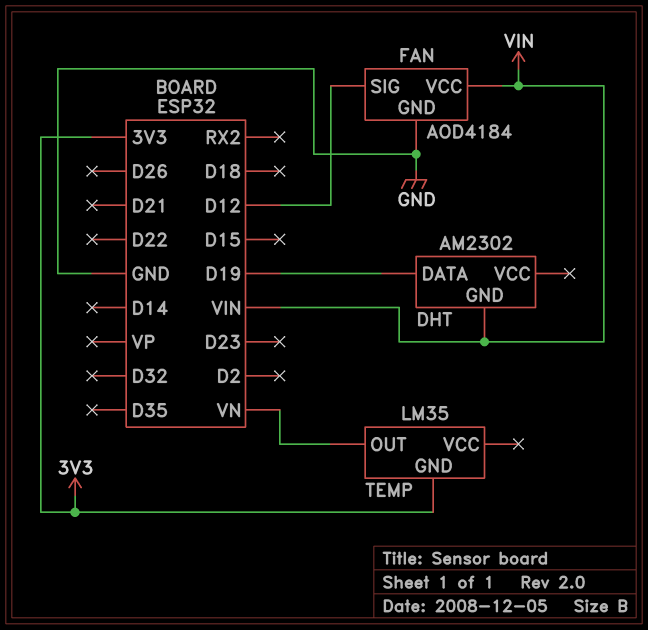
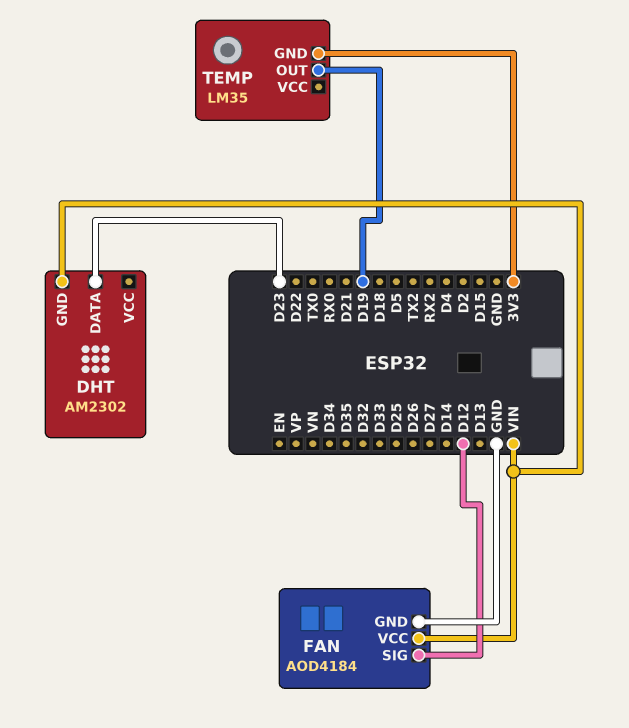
DHT pin DATA: D19 -> D23
TEMP pin OUT: VN -> D19

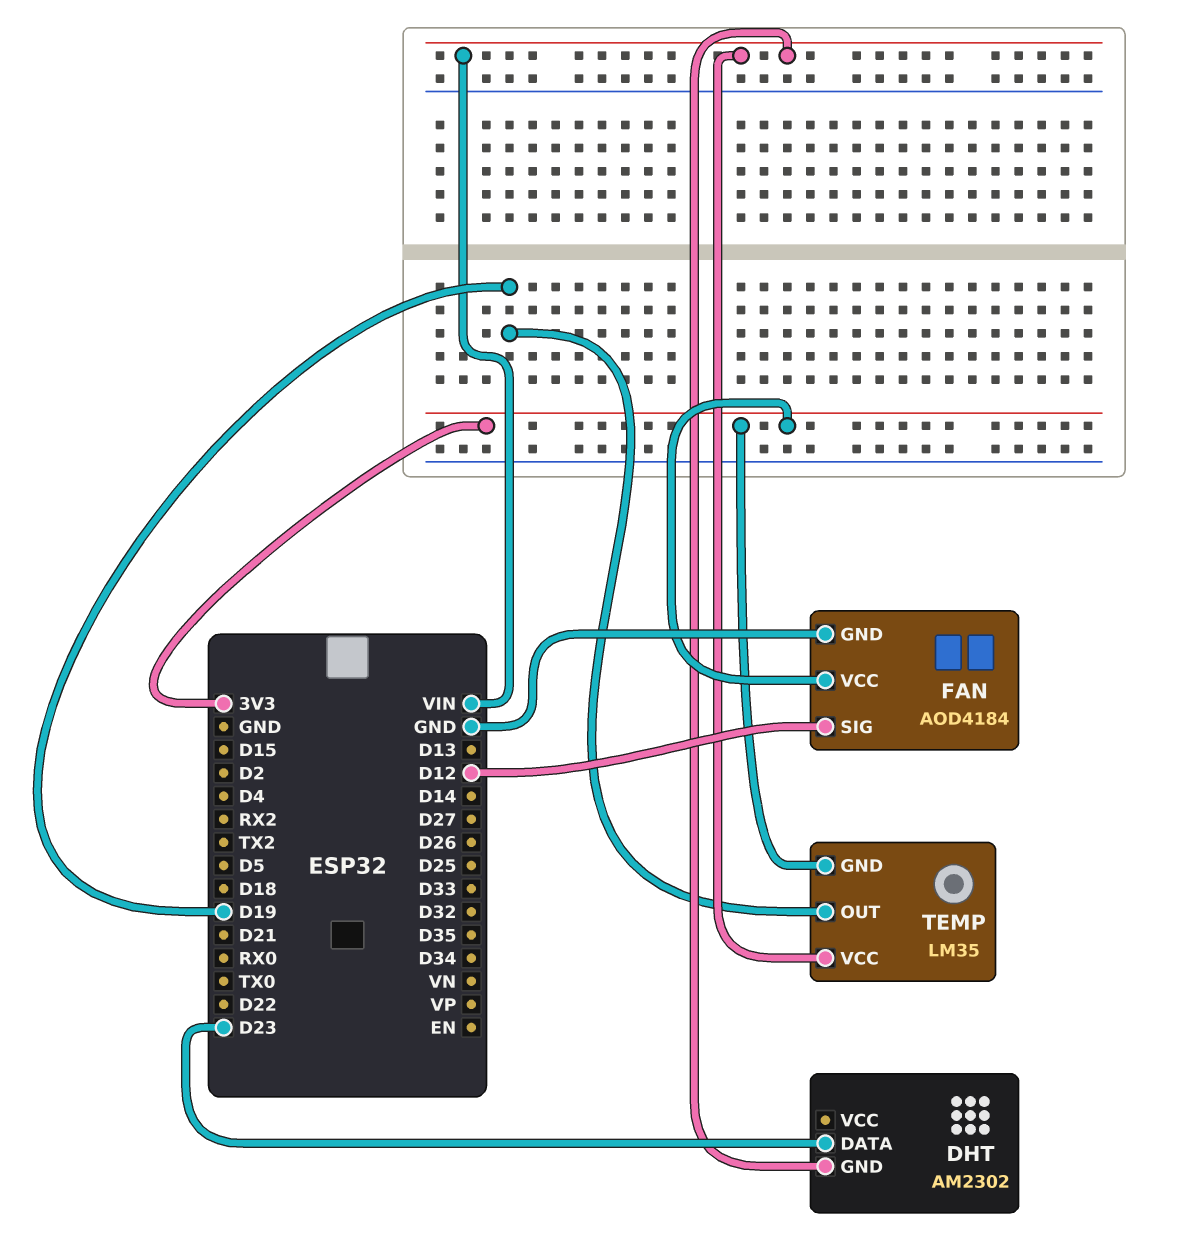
FAN pin VCC: VIN -> 3V3
TEMP pin VCC: none -> VIN

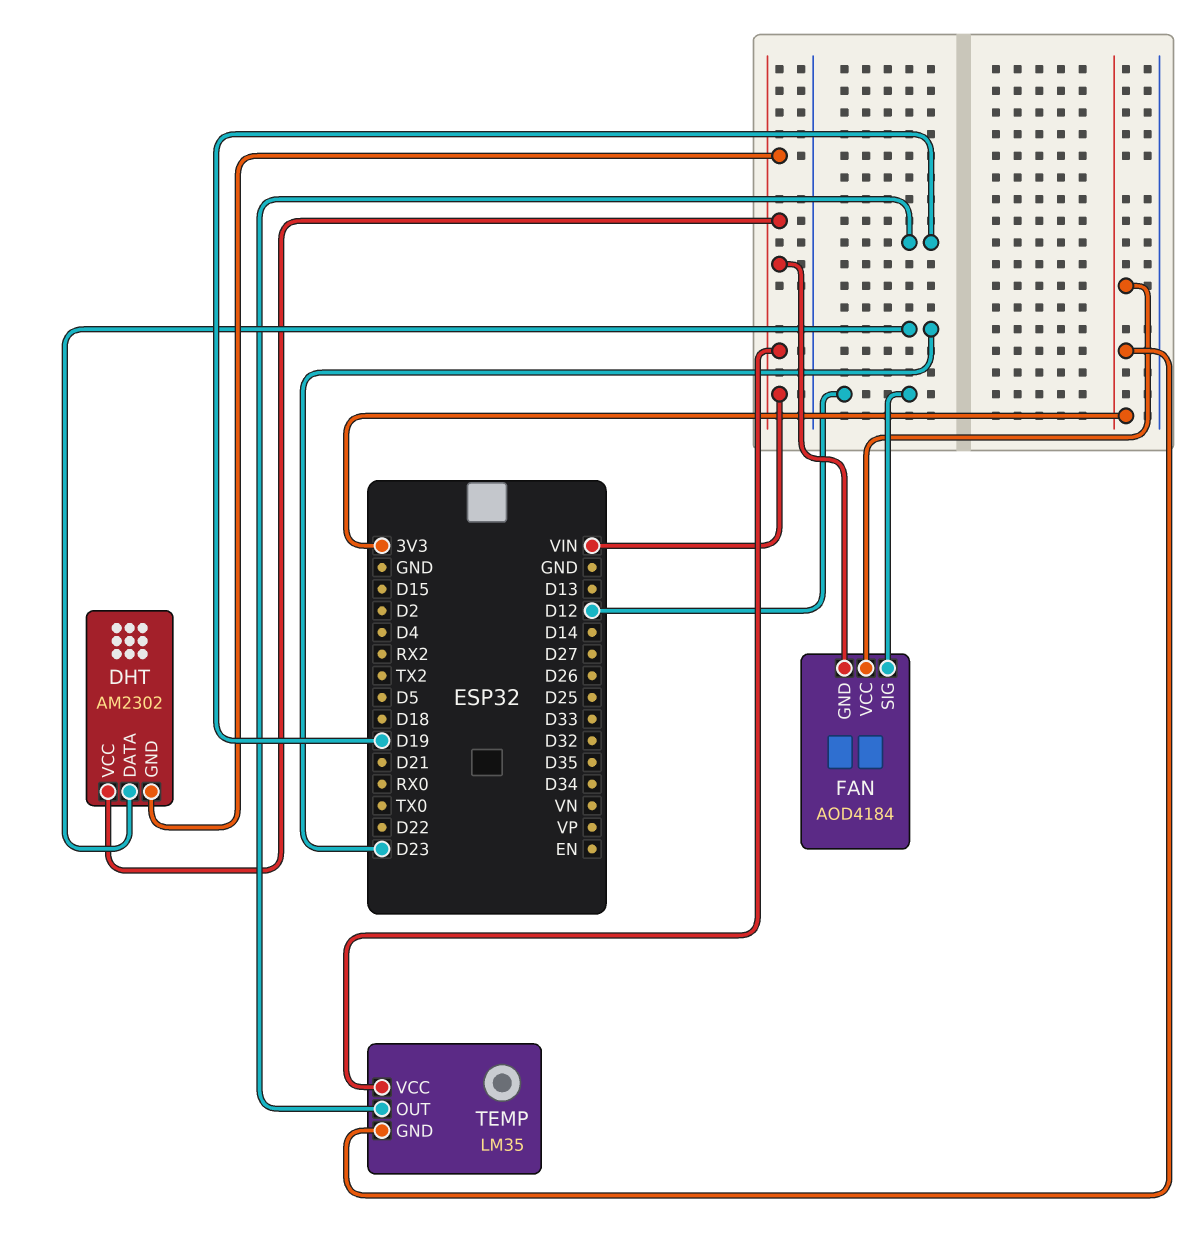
DHT pin VCC: none -> VIN
FAN pin GND: GND -> VIN

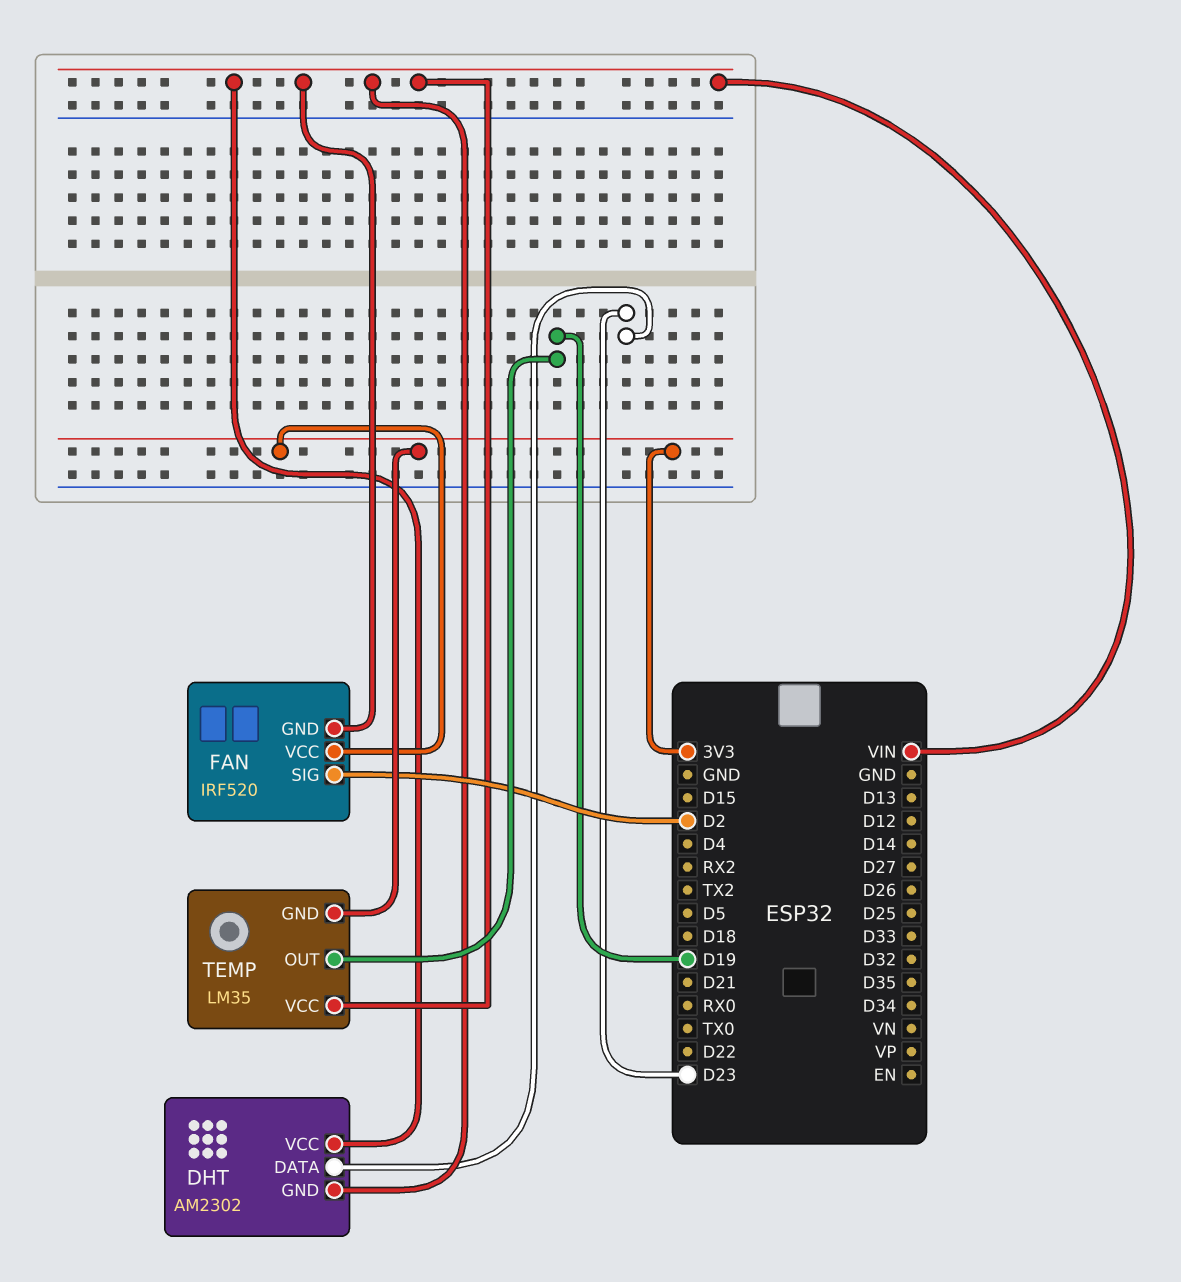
FAN: AOD4184 -> IRF520
FAN pin SIG: D12 -> D2

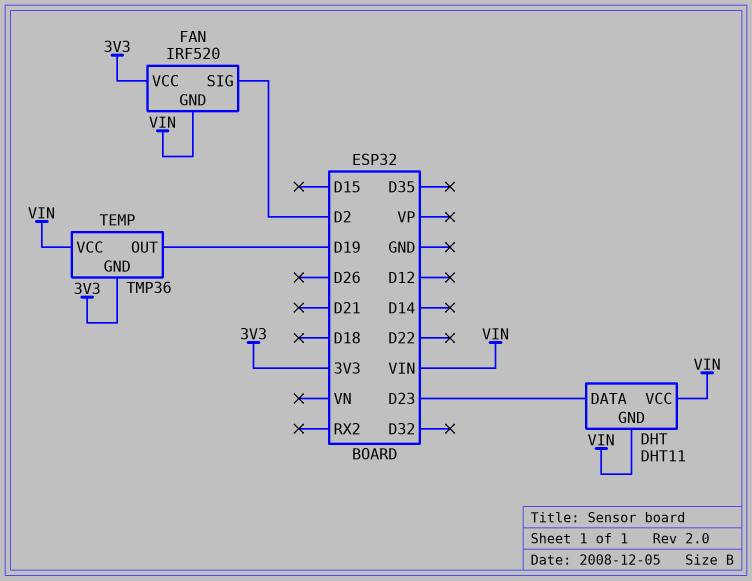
DHT: AM2302 -> DHT11
TEMP: LM35 -> TMP36

